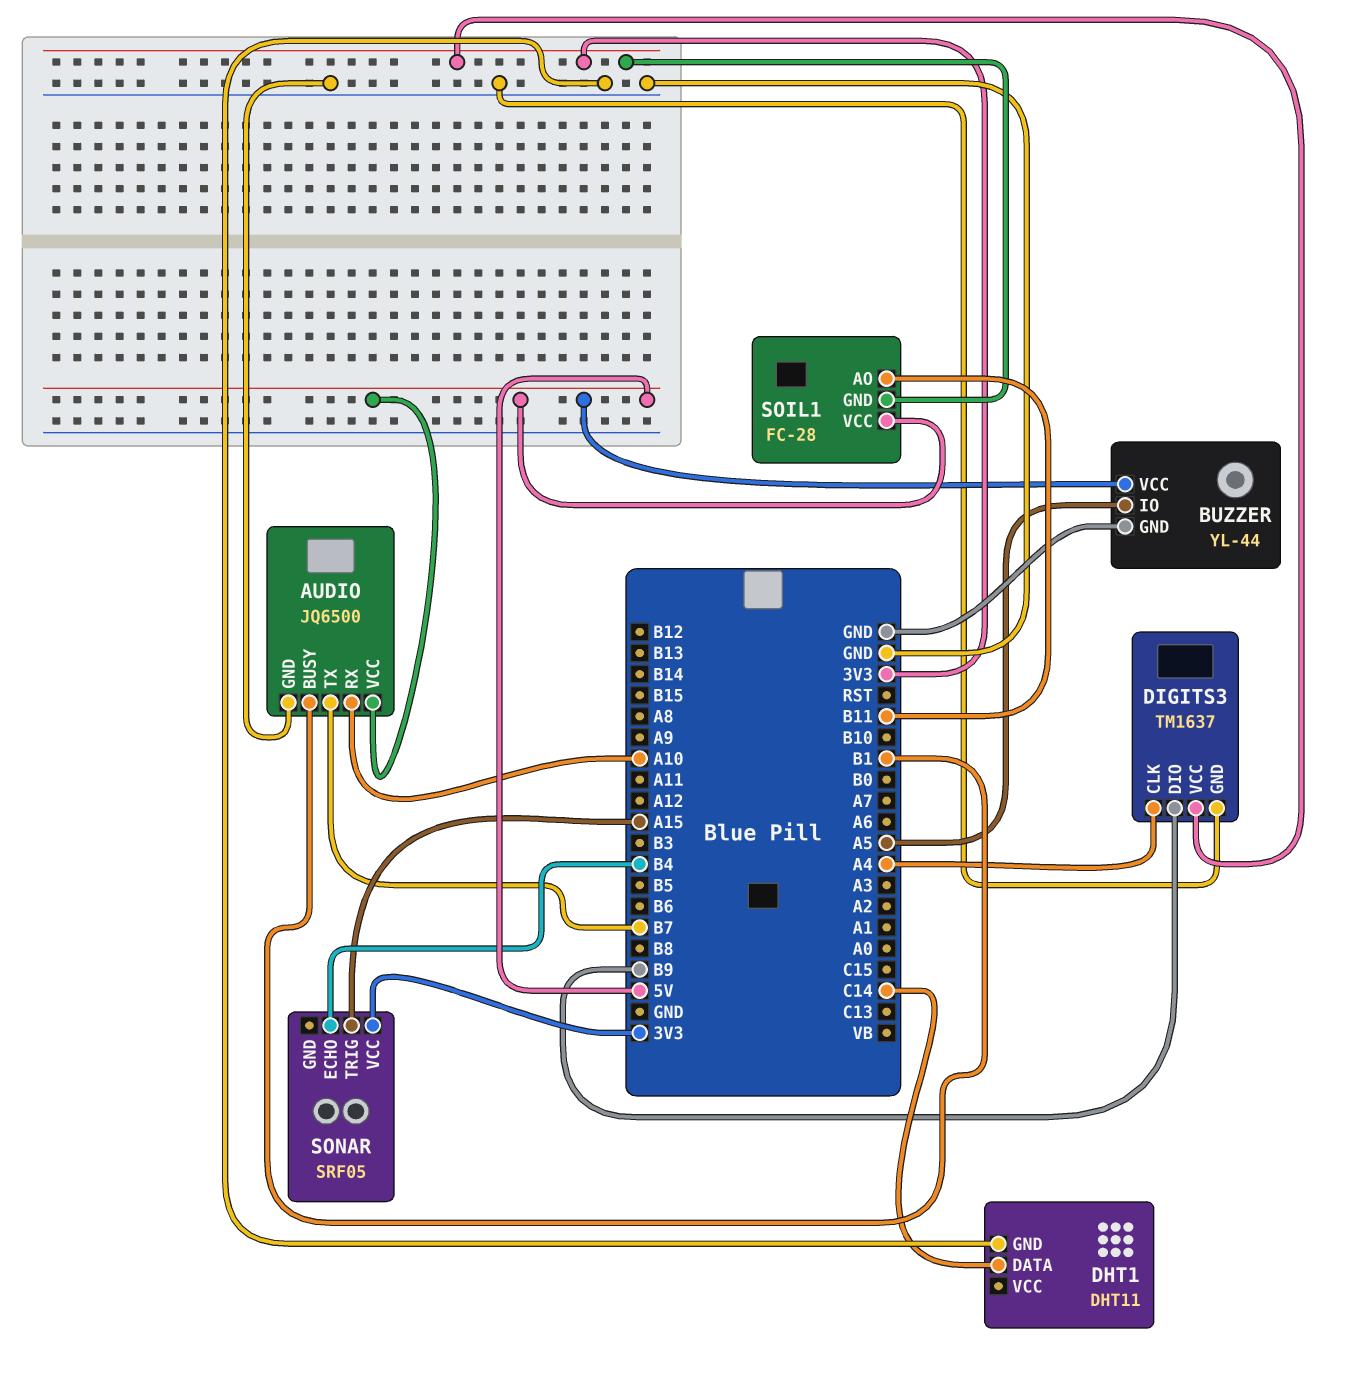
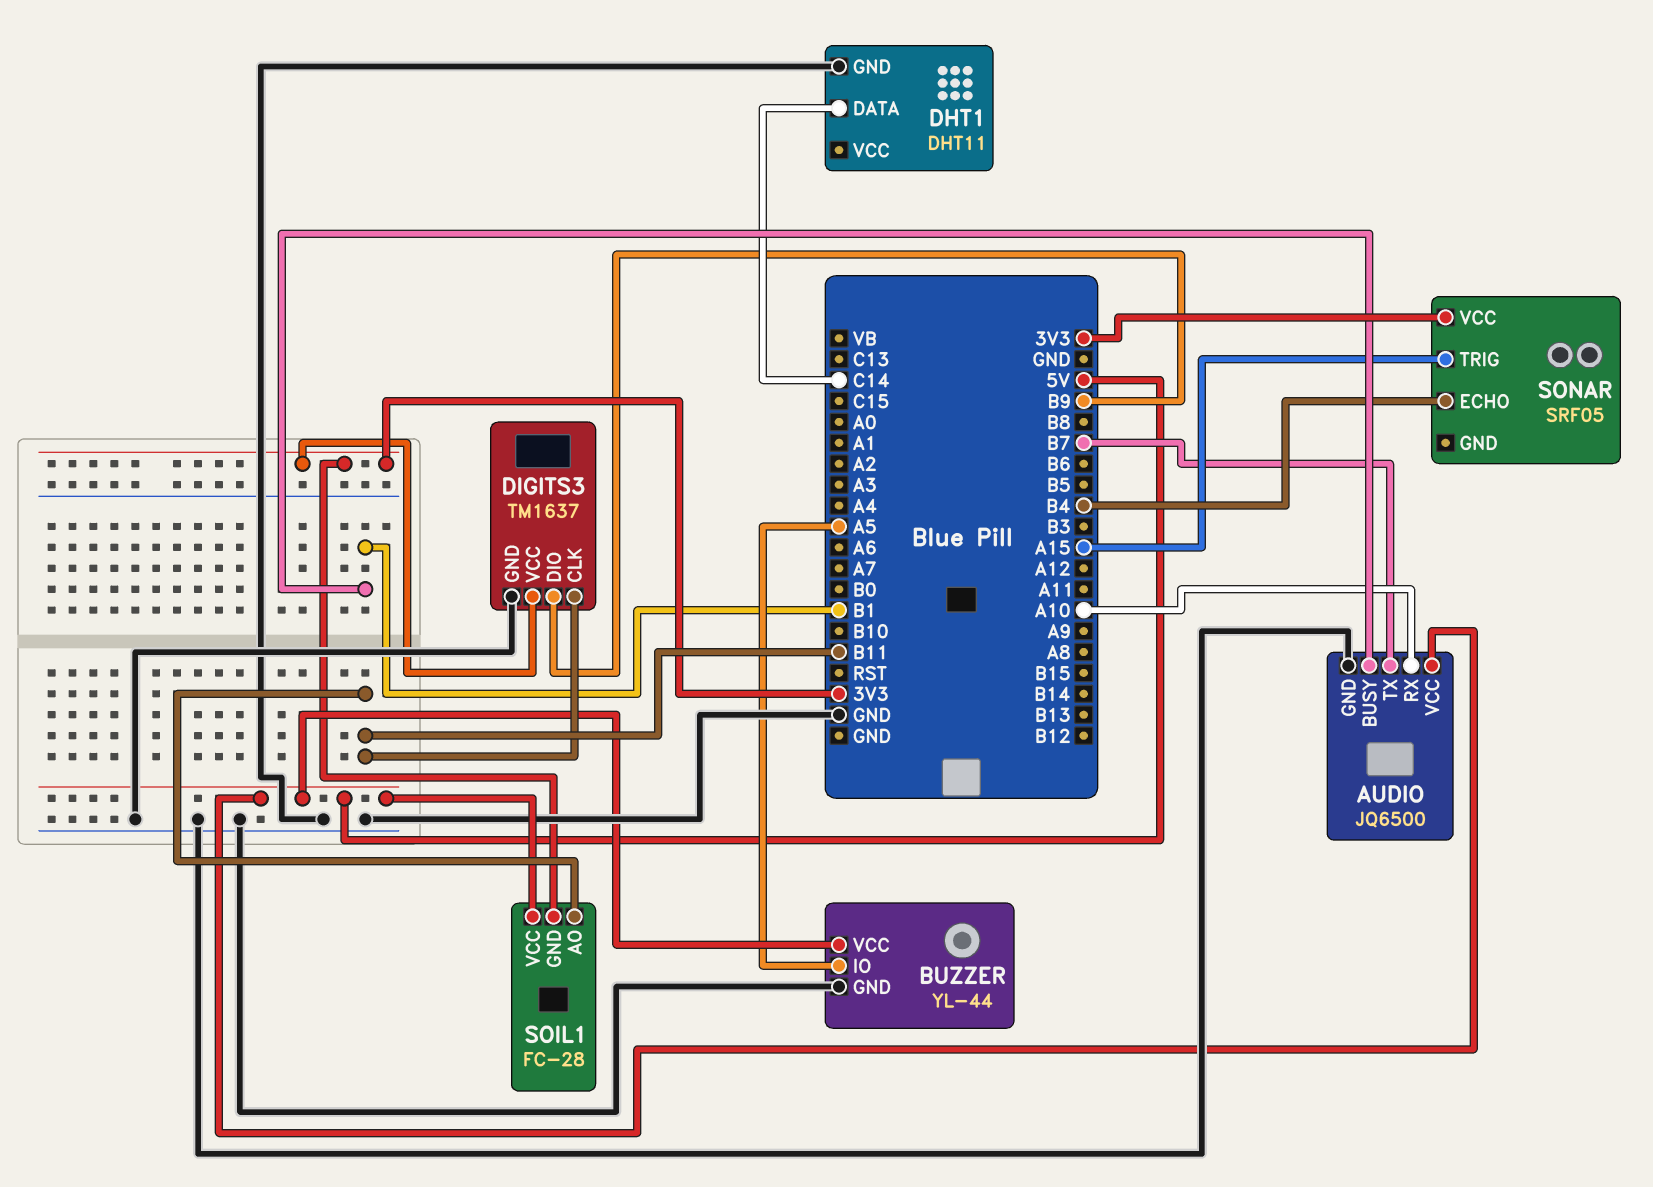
DIGITS3 pin CLK: A4 -> B11

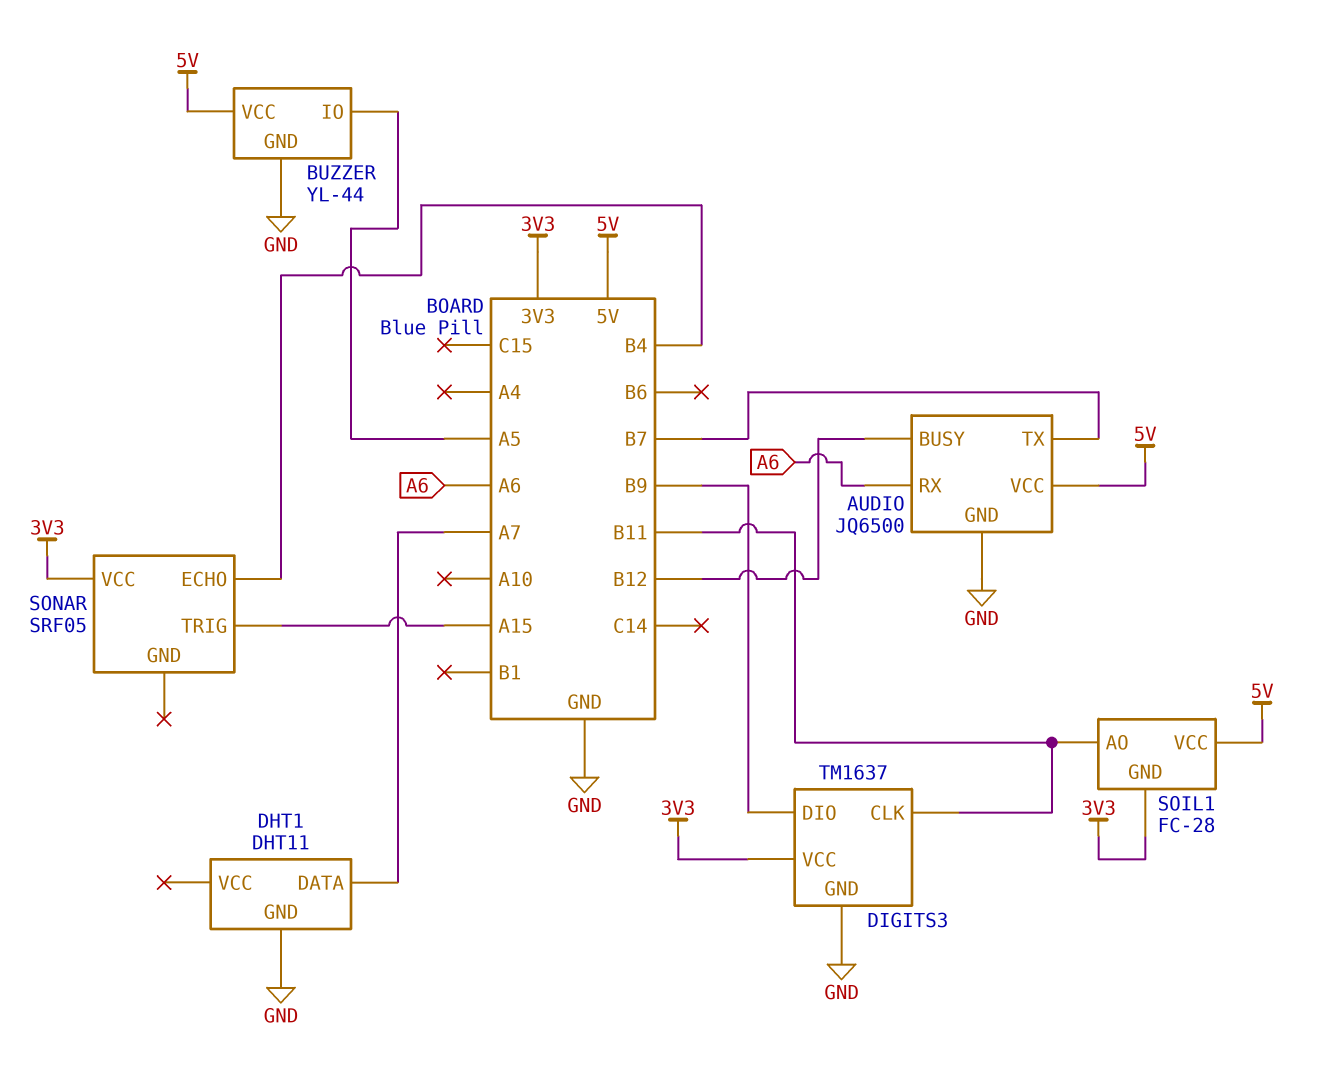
AUDIO pin BUSY: B1 -> B12
AUDIO pin RX: A10 -> A6
DHT1 pin DATA: C14 -> A7

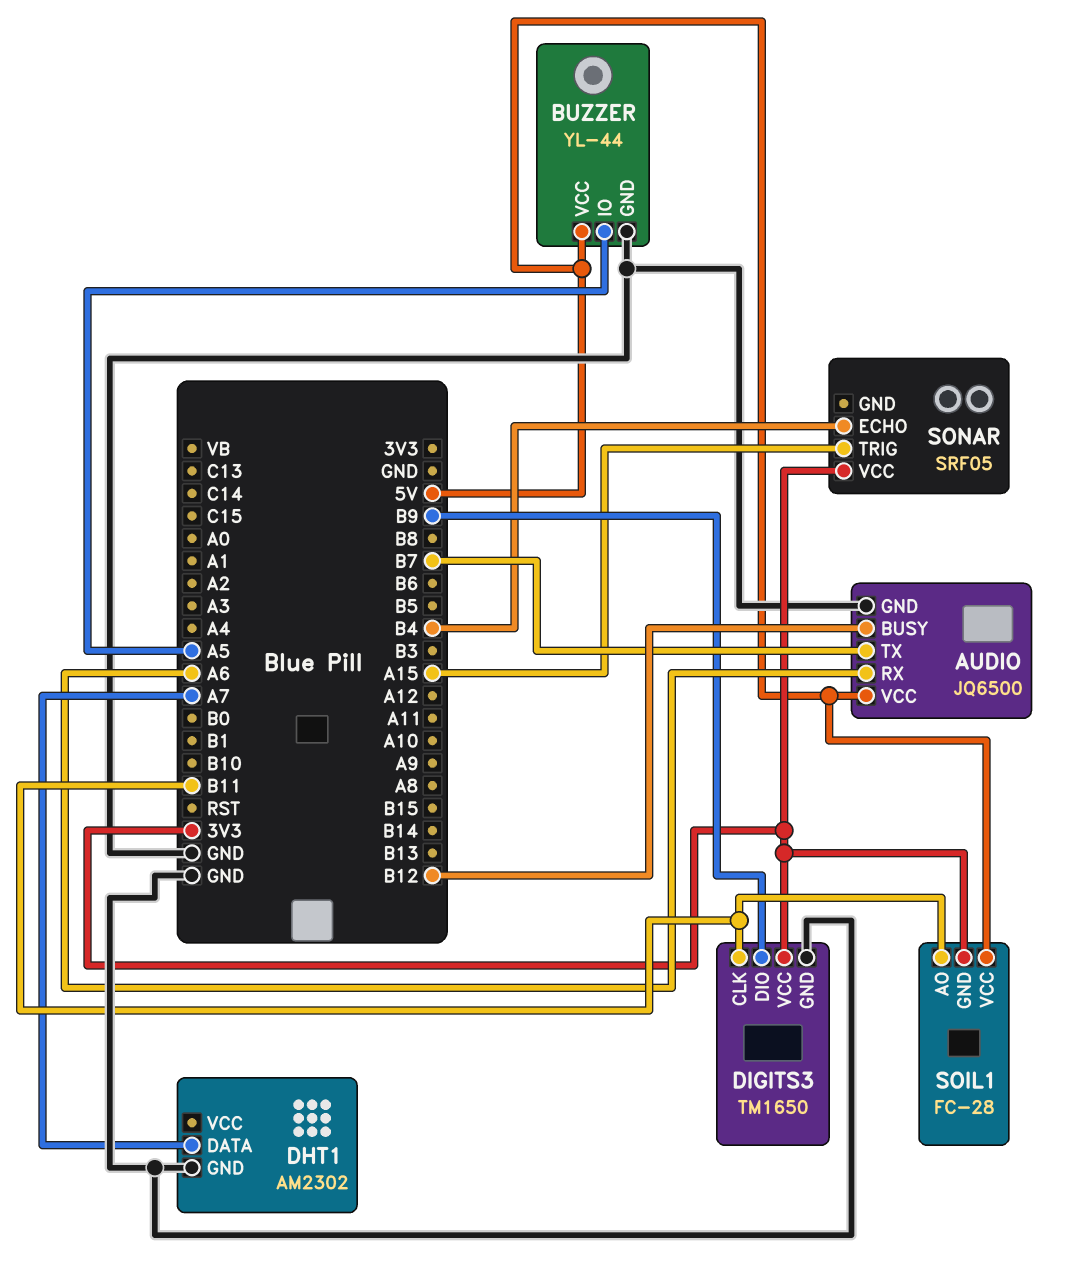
DHT1: DHT11 -> AM2302
DIGITS3: TM1637 -> TM1650

